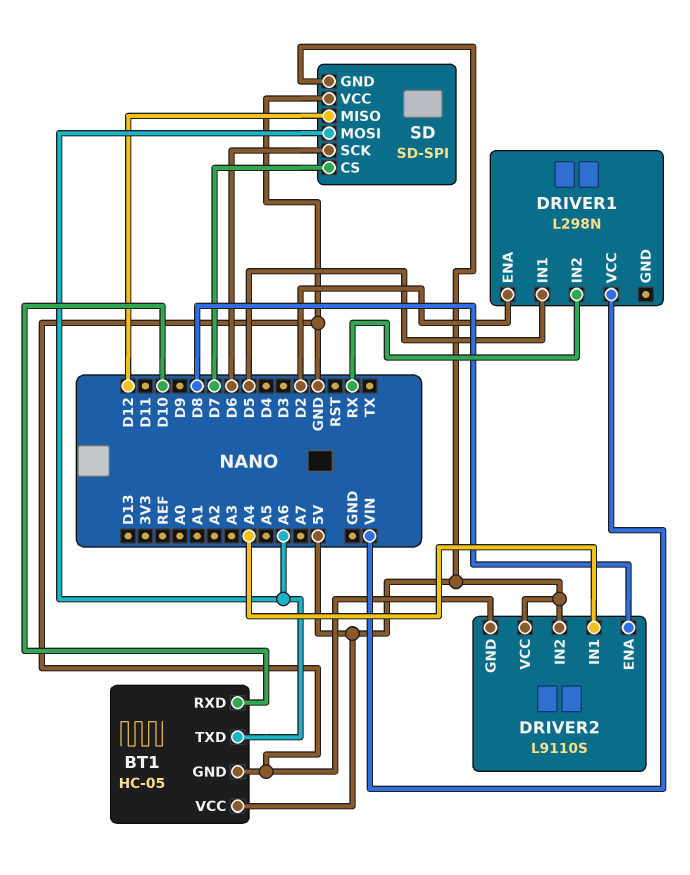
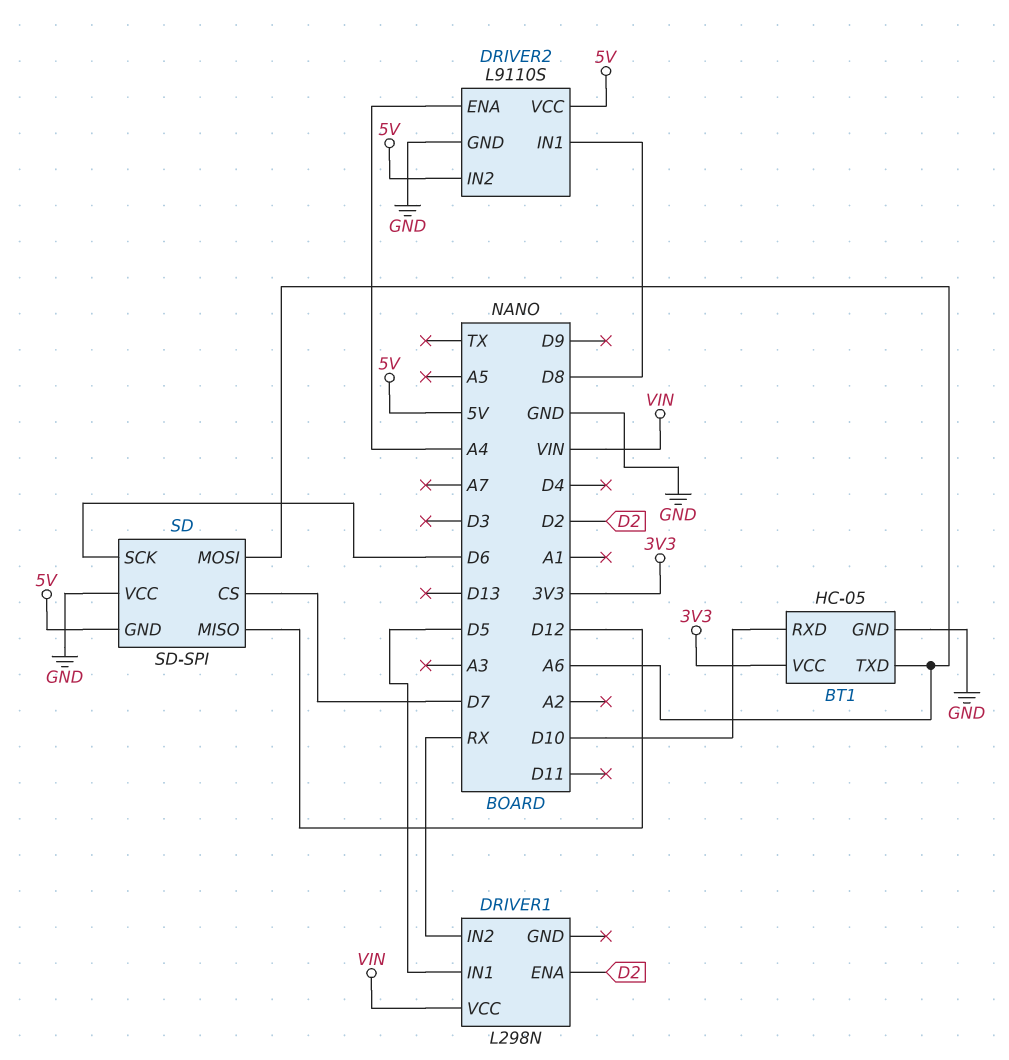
BT1 pin VCC: 5V -> 3V3
DRIVER2 pin ENA: D8 -> A4
DRIVER2 pin IN1: A4 -> D8

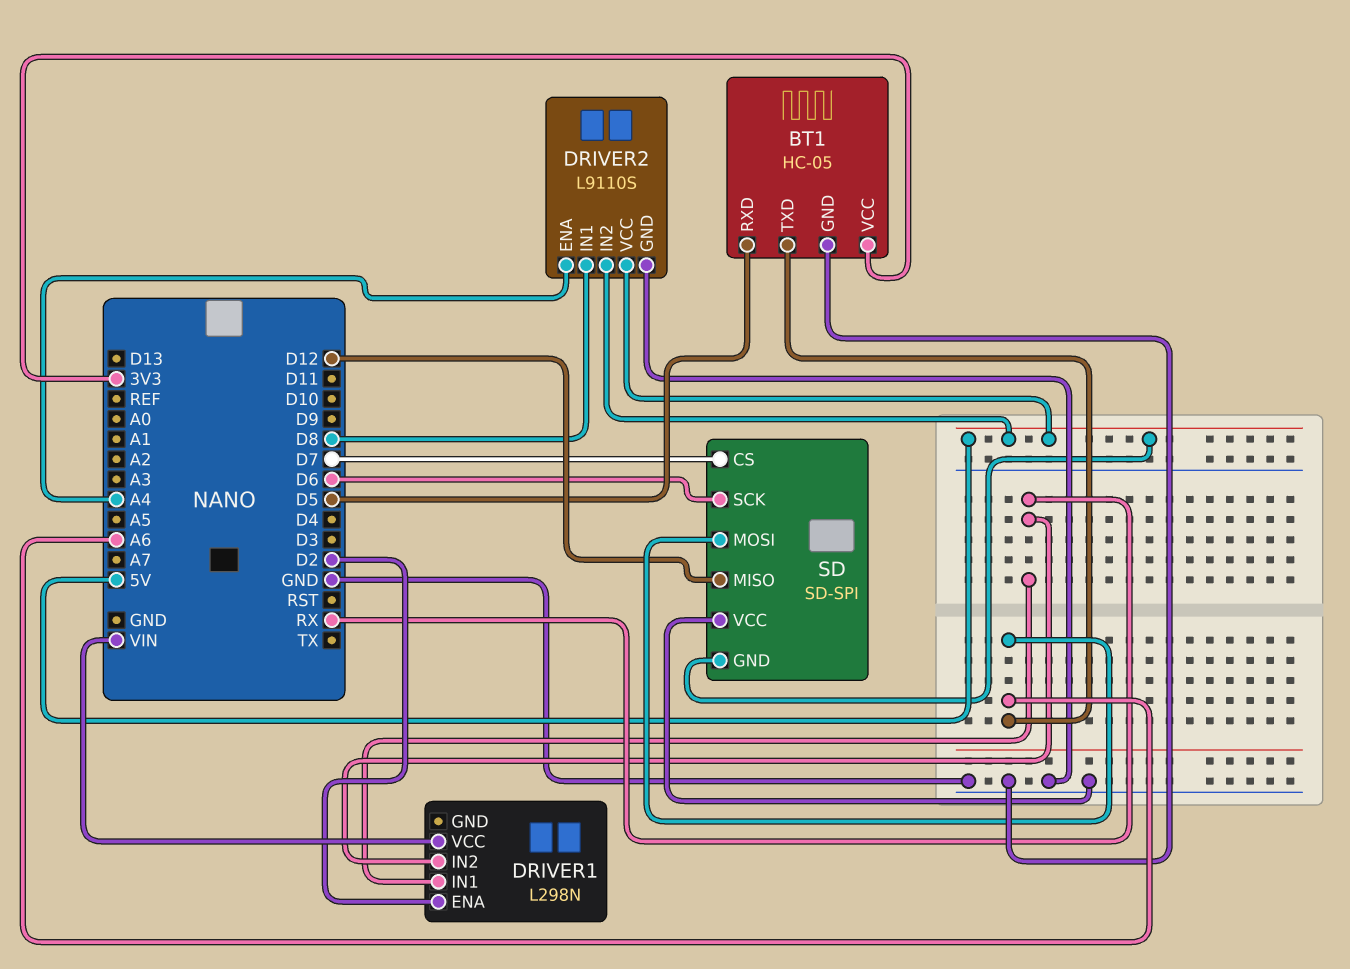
BT1 pin RXD: D10 -> D5
DRIVER1 pin IN1: D5 -> RX

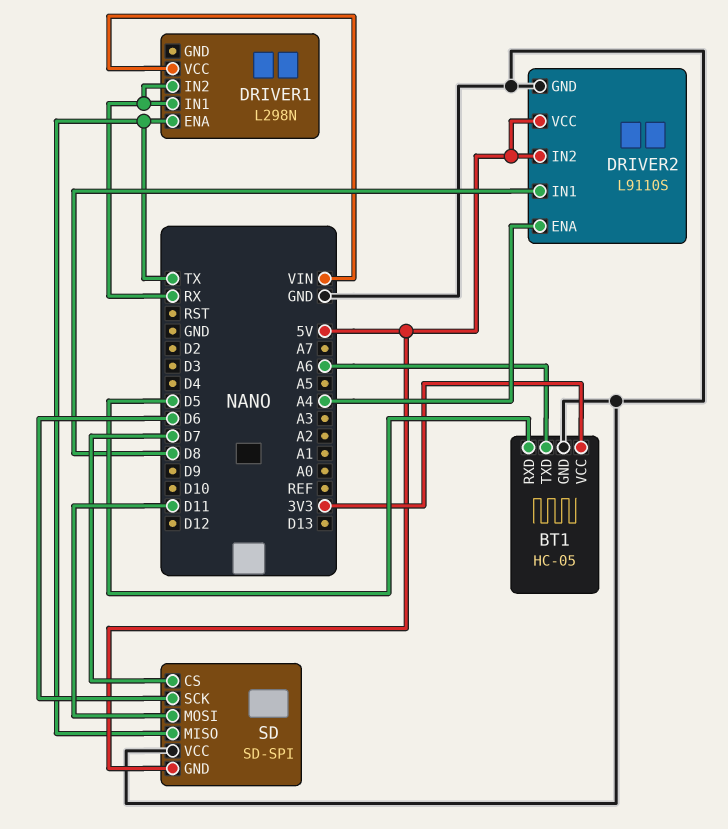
DRIVER1 pin ENA: D2 -> TX
SD pin MISO: D12 -> TX
SD pin MOSI: A6 -> D11

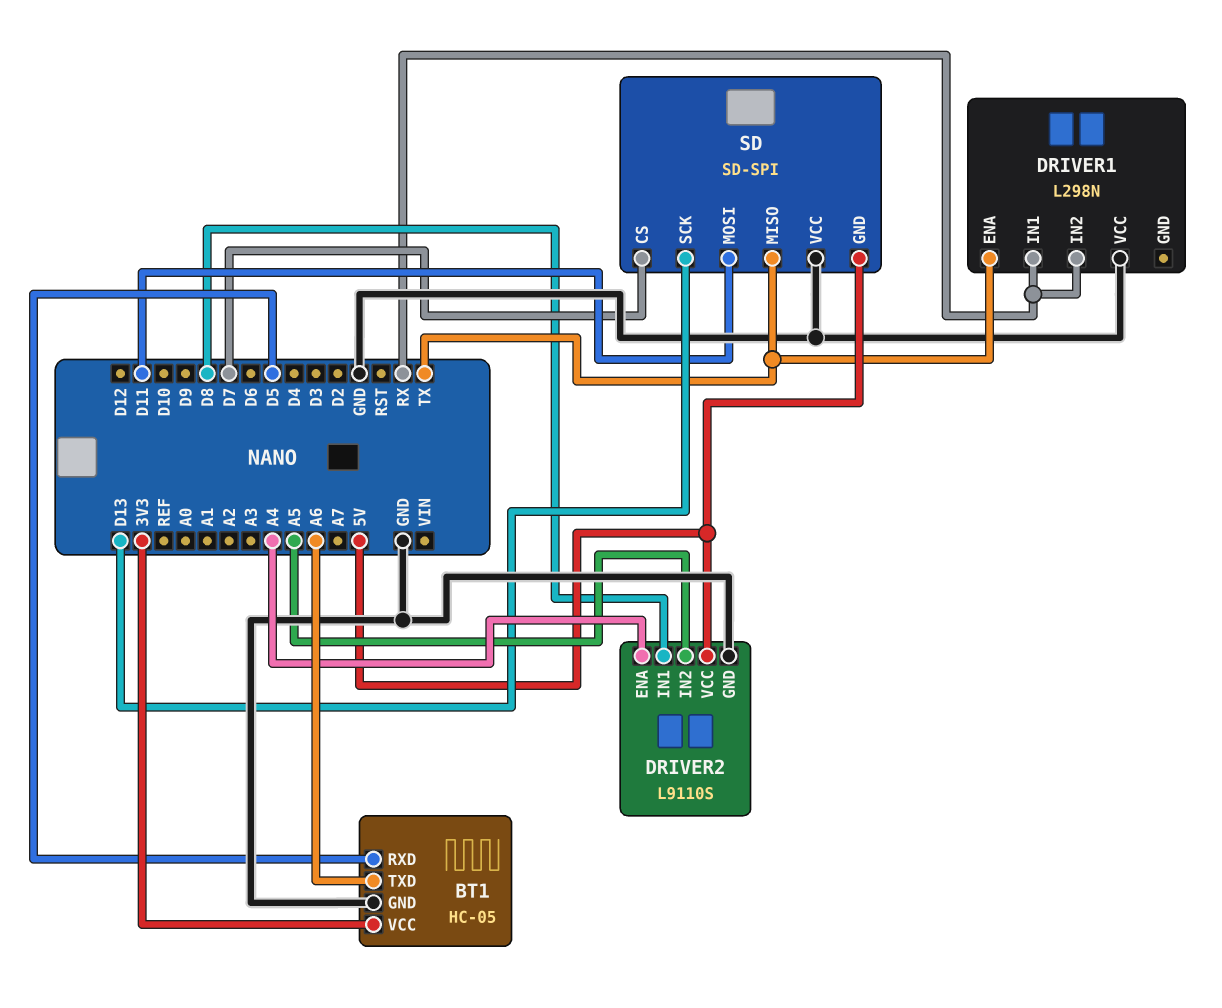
DRIVER1 pin VCC: VIN -> GND
DRIVER2 pin IN2: 5V -> A5
SD pin SCK: D6 -> D13

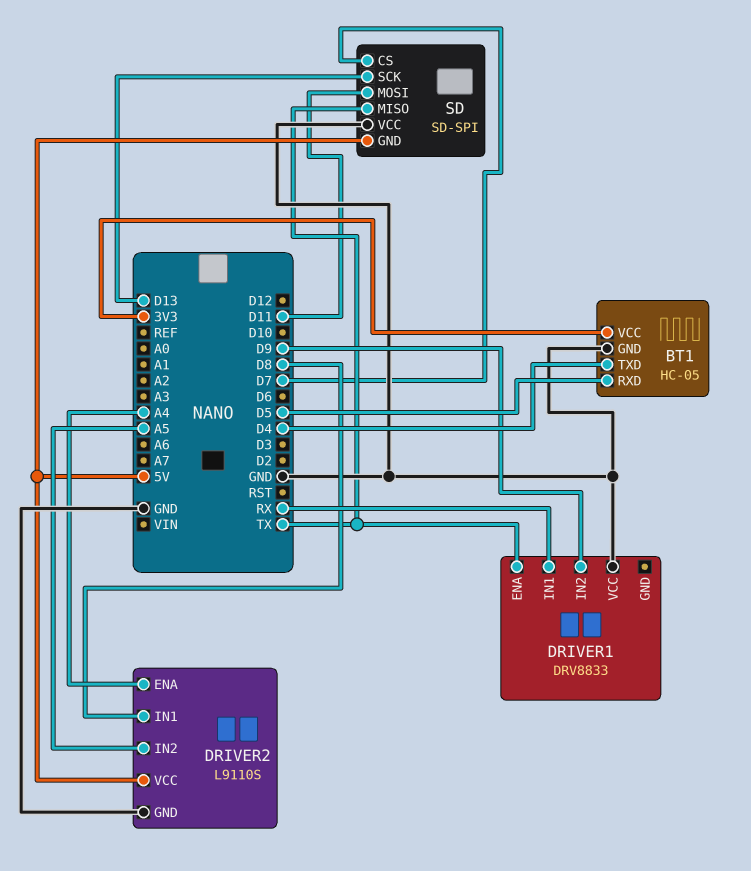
BT1 pin TXD: A6 -> D4
DRIVER1: L298N -> DRV8833
DRIVER1 pin IN2: RX -> D9

